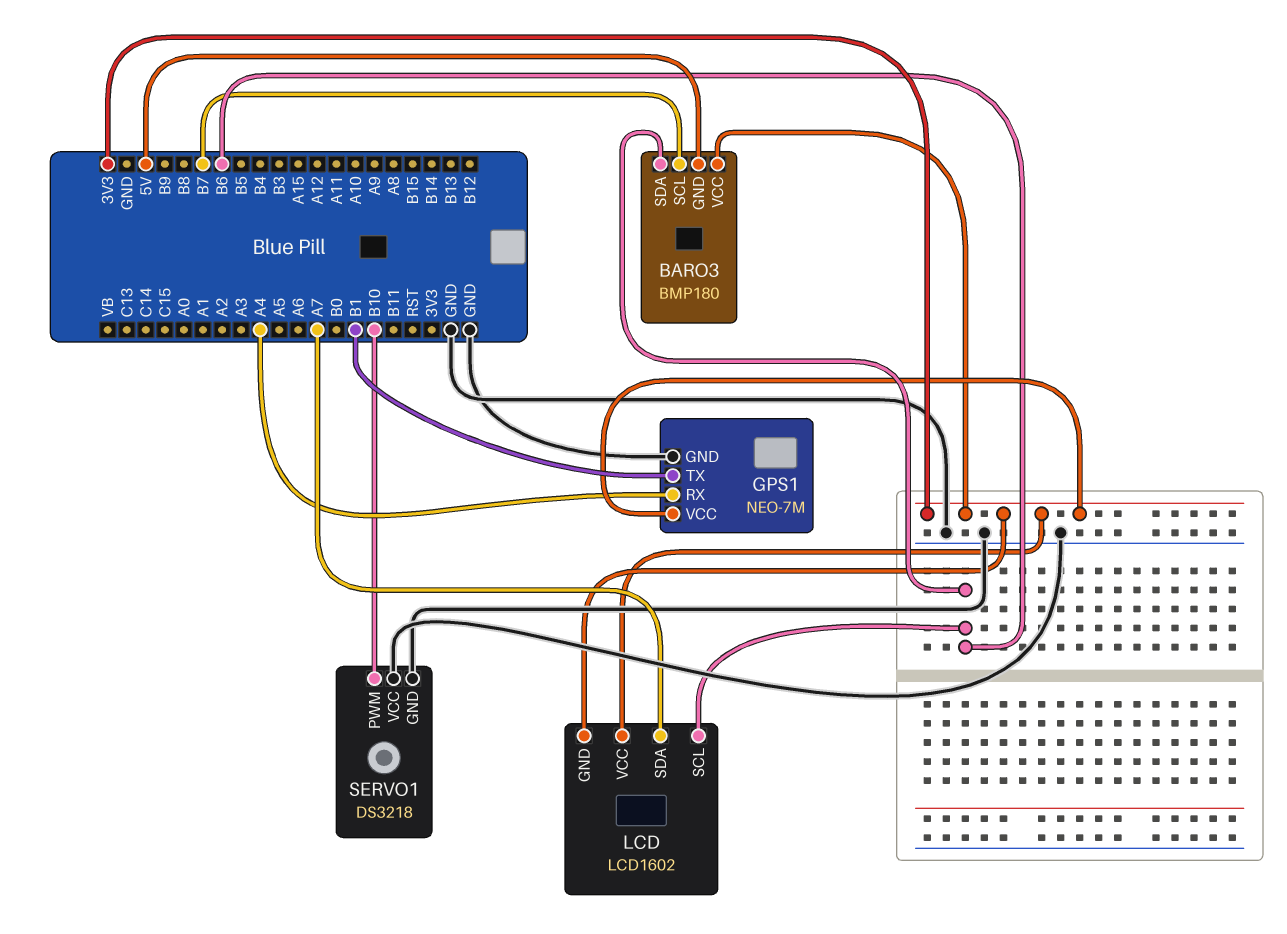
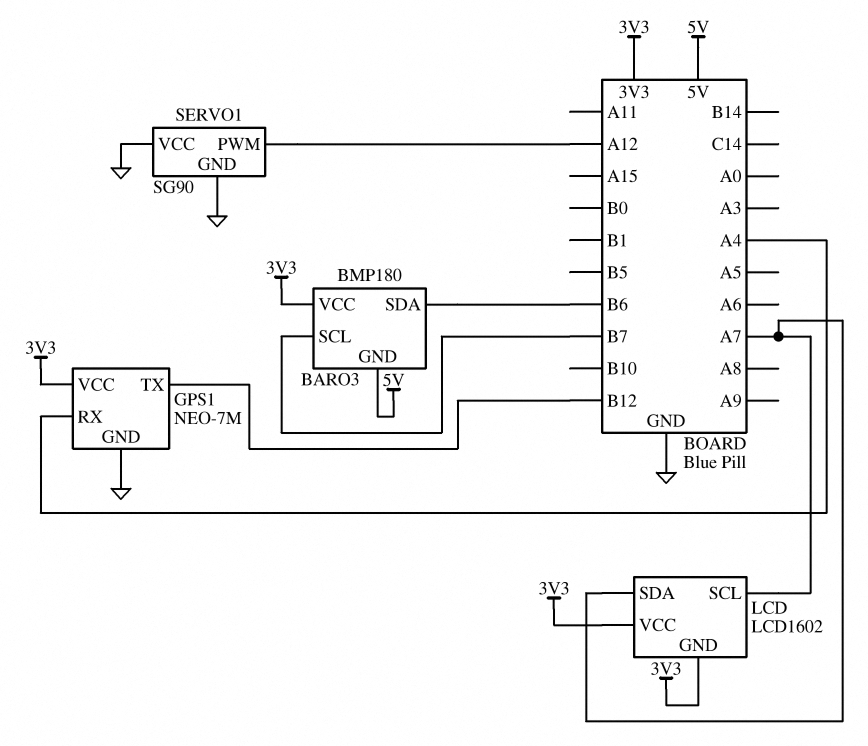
GPS1 pin TX: B1 -> B12
LCD pin SCL: B6 -> A7
SERVO1: DS3218 -> SG90
SERVO1 pin PWM: B10 -> A12

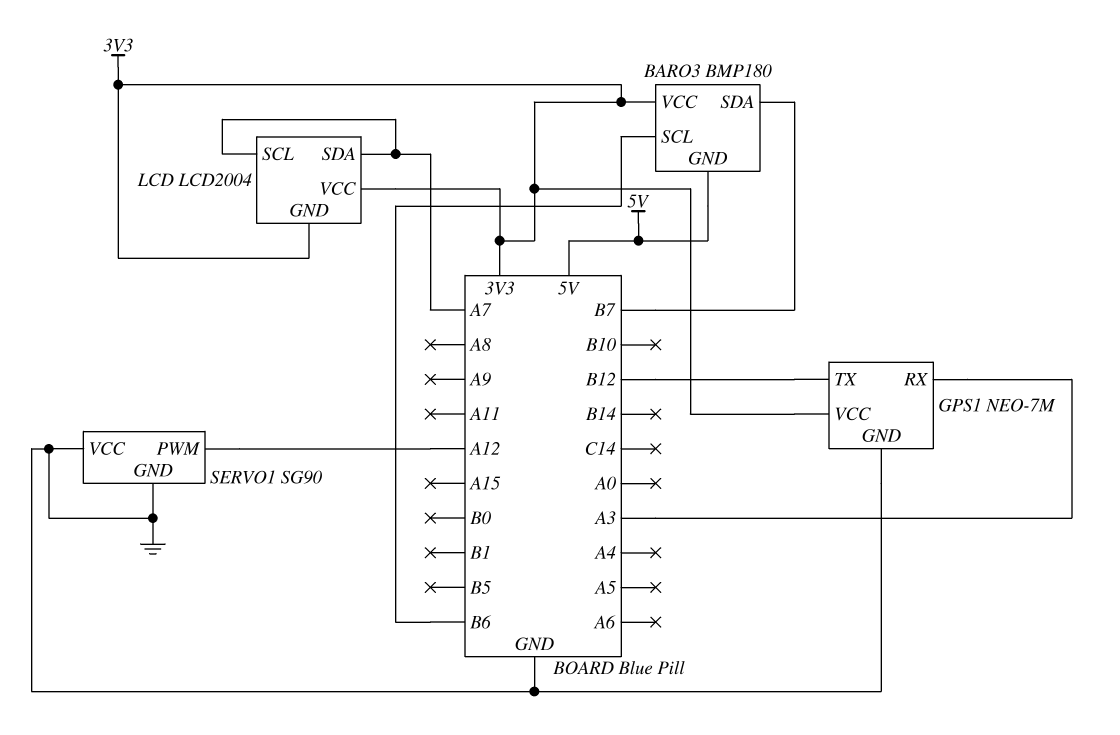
BARO3 pin SCL: B7 -> B6
BARO3 pin SDA: B6 -> B7
GPS1 pin RX: A4 -> A3
LCD: LCD1602 -> LCD2004

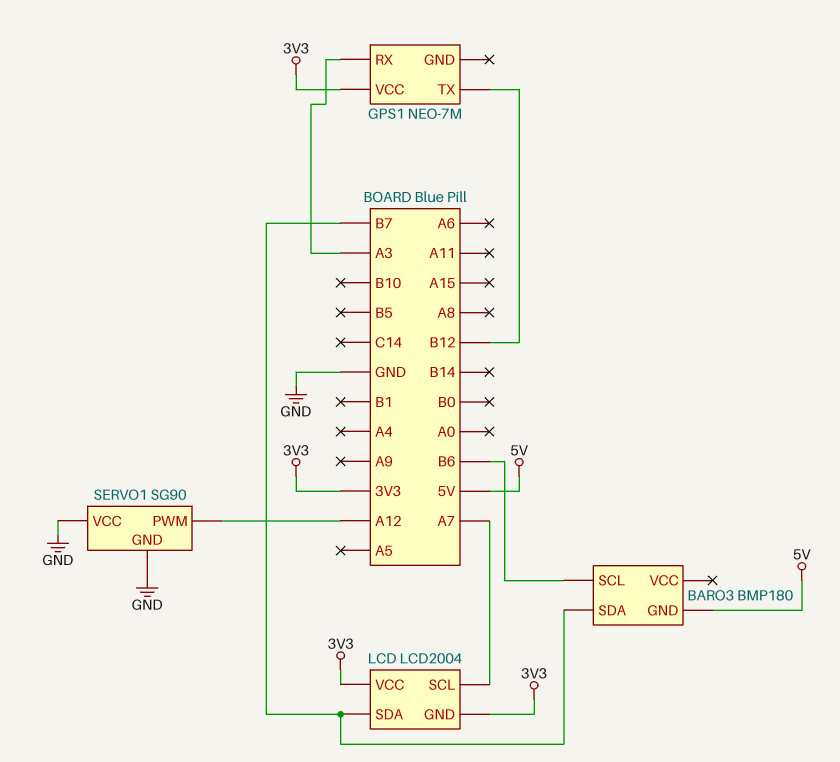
BARO3 pin VCC: 3V3 -> none
GPS1 pin GND: GND -> none
LCD pin SDA: A7 -> B7

